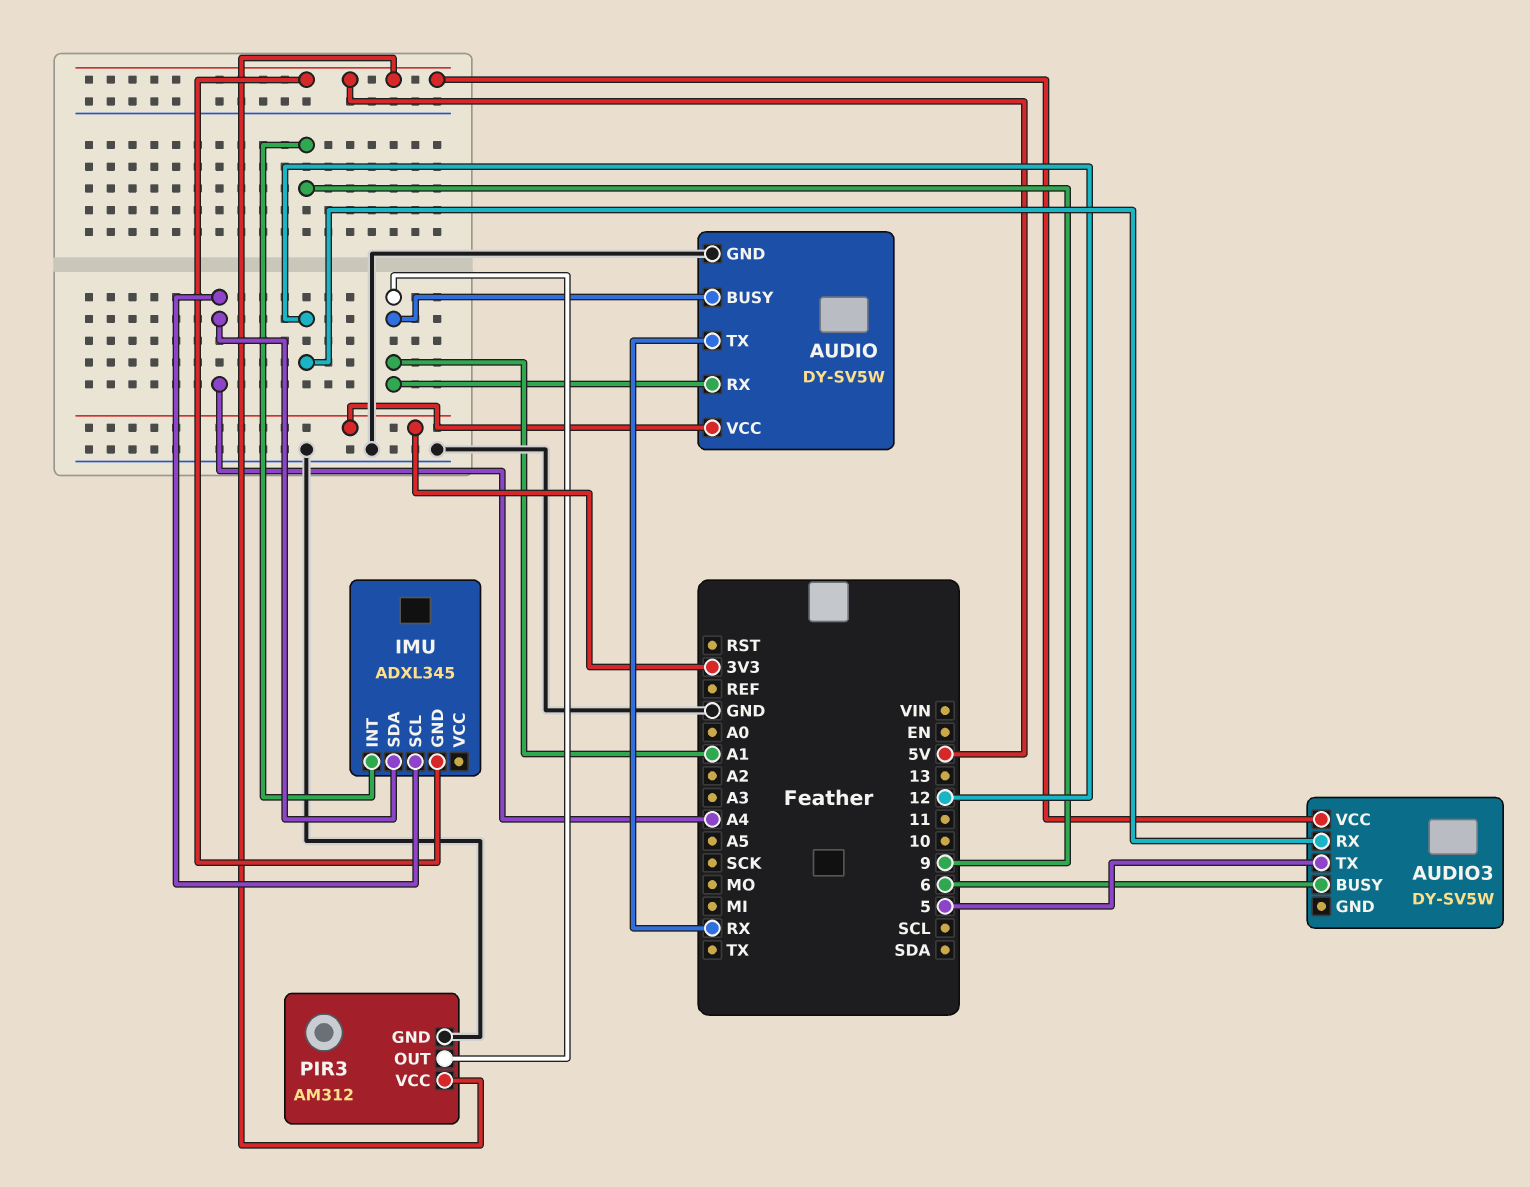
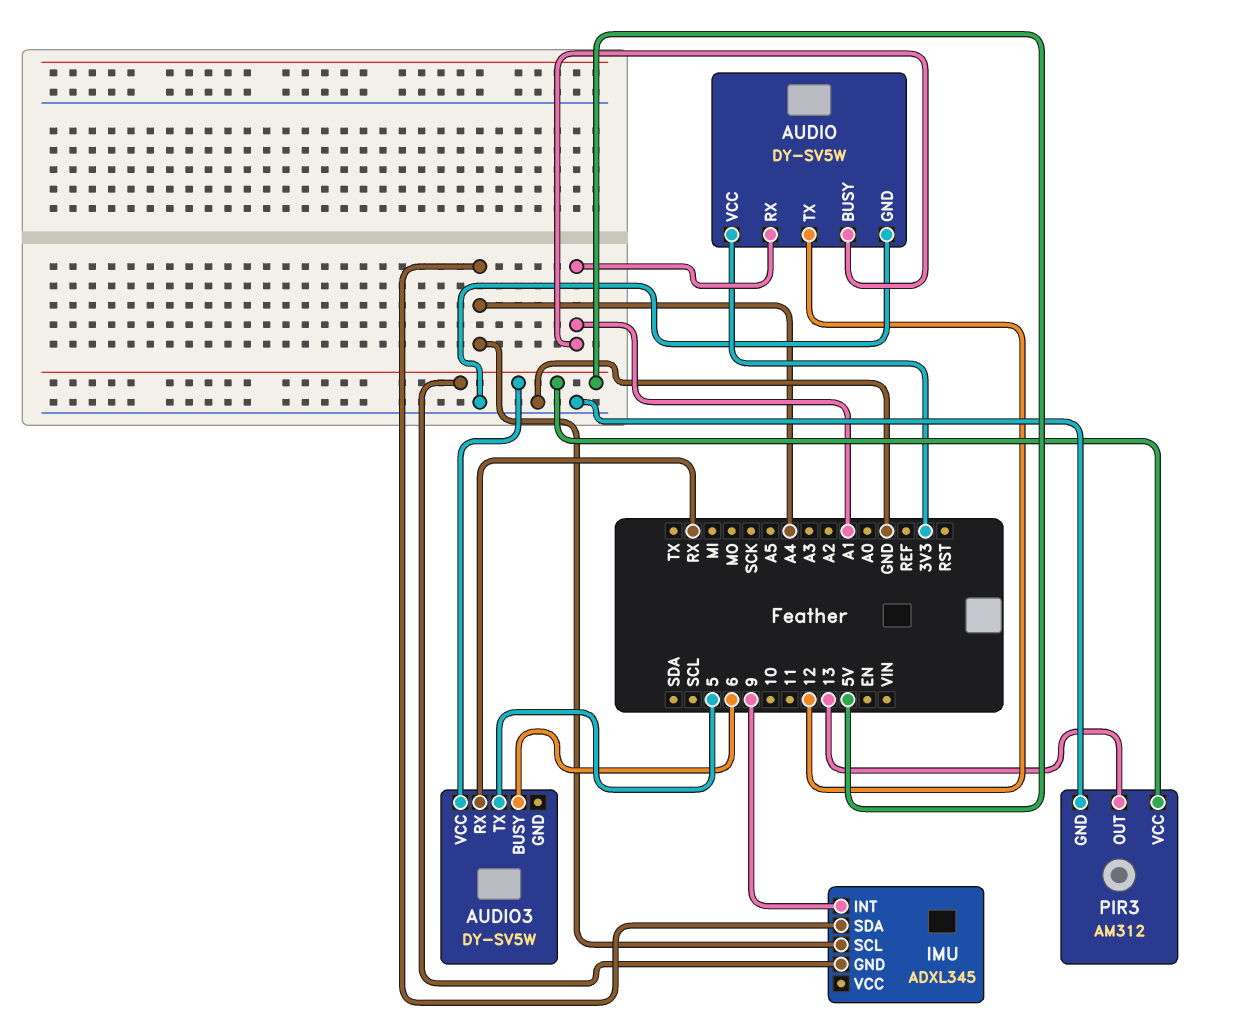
AUDIO pin TX: RX -> 12
AUDIO3 pin RX: 12 -> RX
PIR3 pin OUT: A1 -> 13

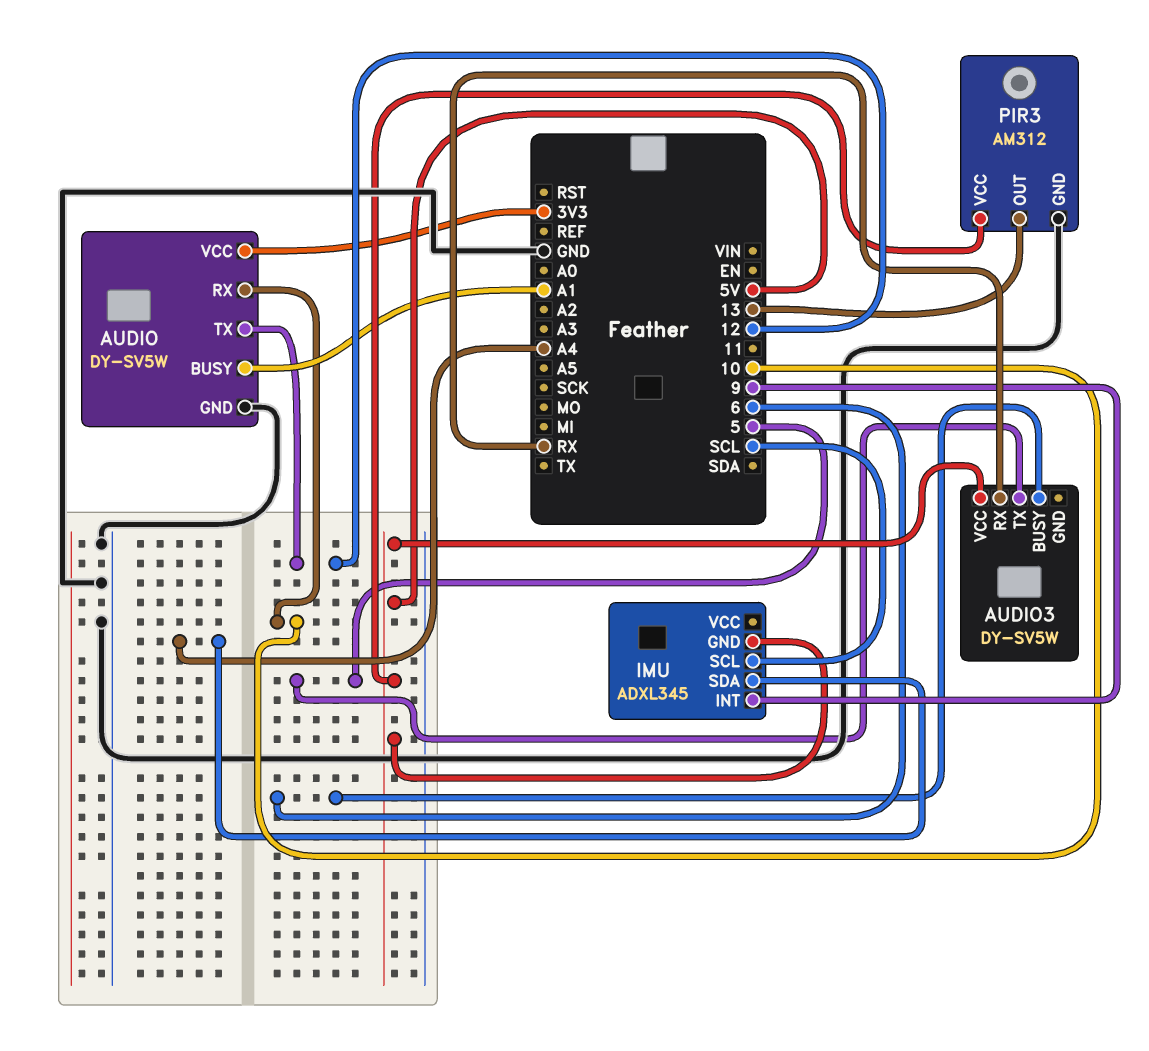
AUDIO pin RX: A1 -> 10
IMU pin SCL: A4 -> SCL

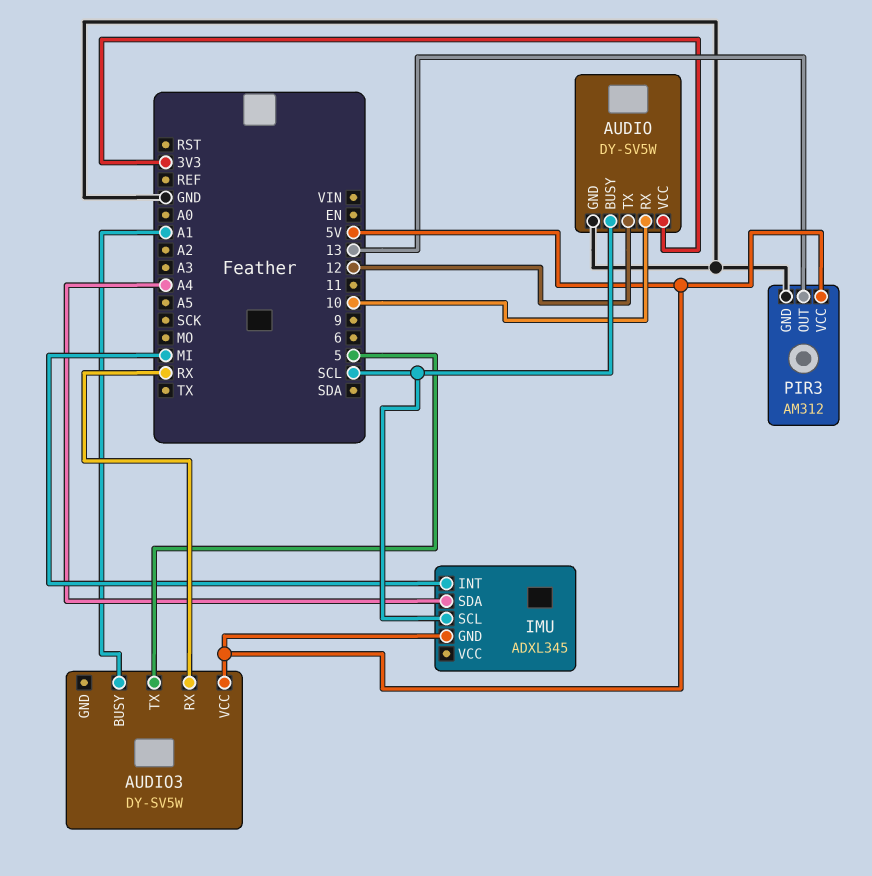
AUDIO pin BUSY: A1 -> SCL
AUDIO3 pin BUSY: 6 -> A1
IMU pin INT: 9 -> MI

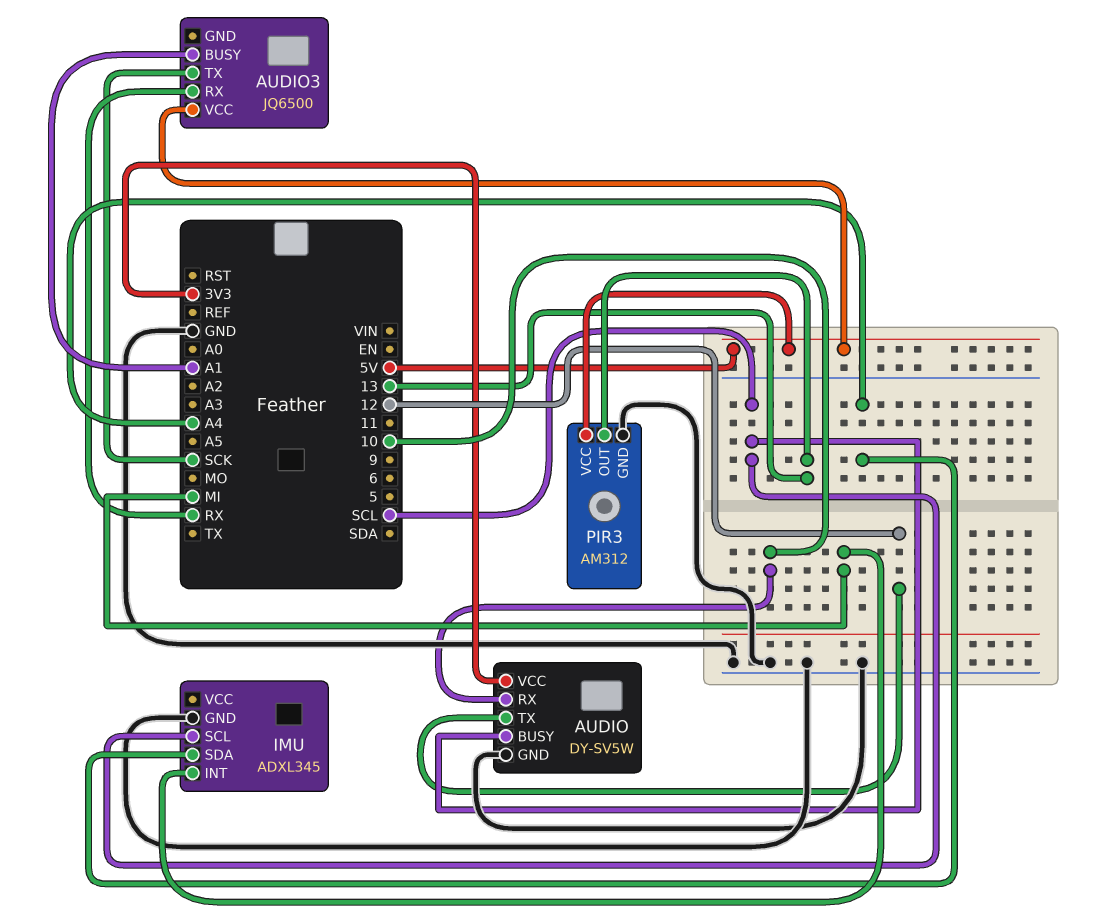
AUDIO3: DY-SV5W -> JQ6500
AUDIO3 pin TX: 5 -> SCK
IMU pin GND: 5V -> GND

